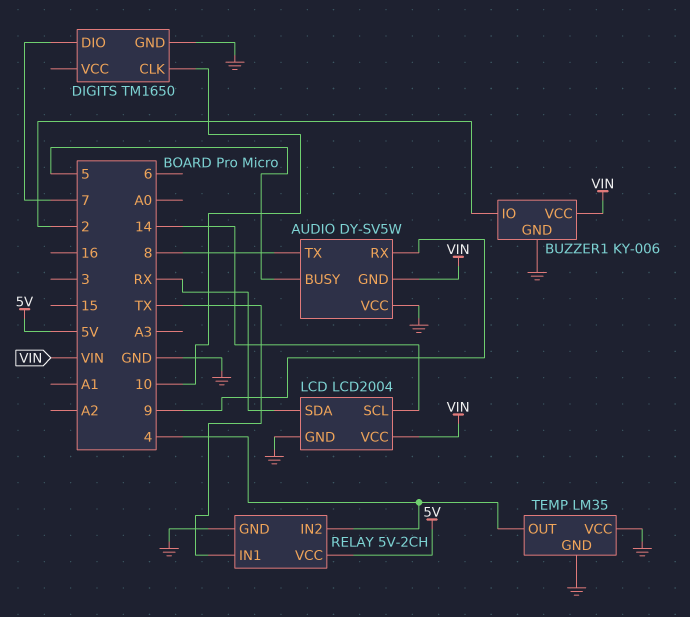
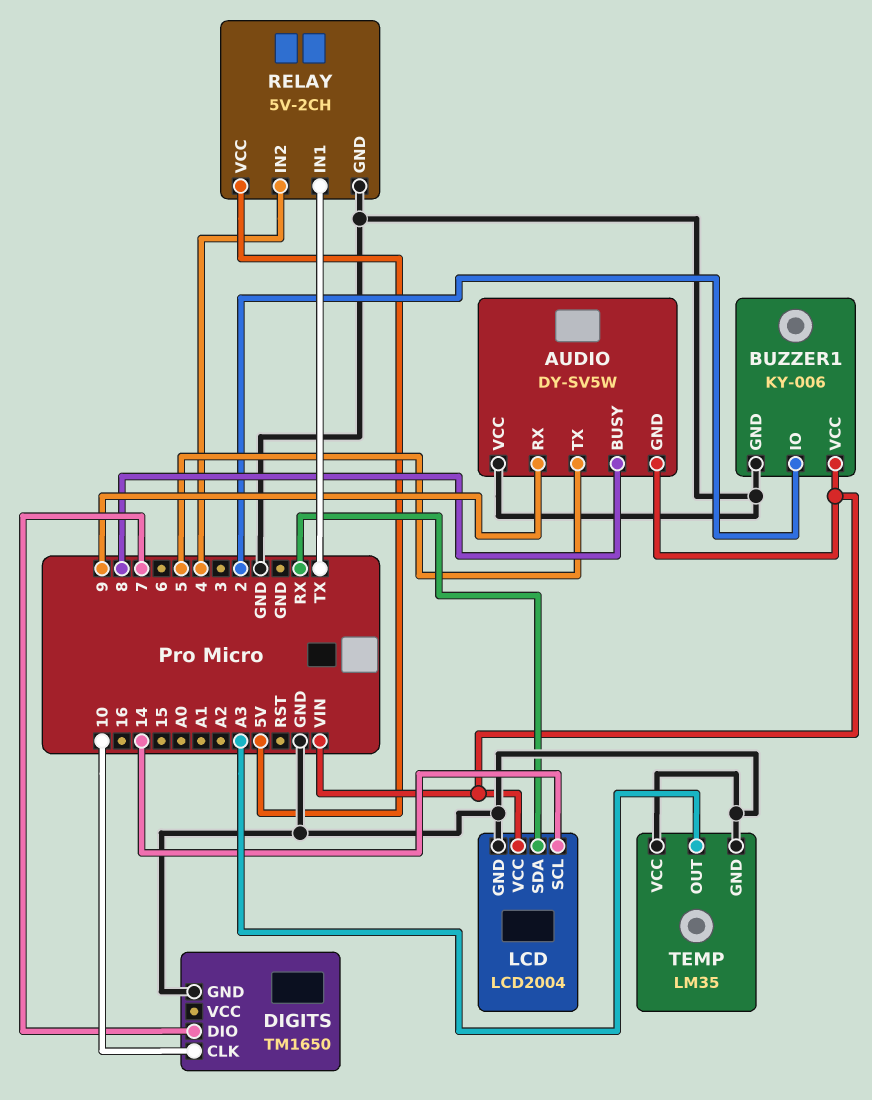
AUDIO pin BUSY: 5 -> 8
AUDIO pin TX: 8 -> 5
TEMP pin OUT: 4 -> A3

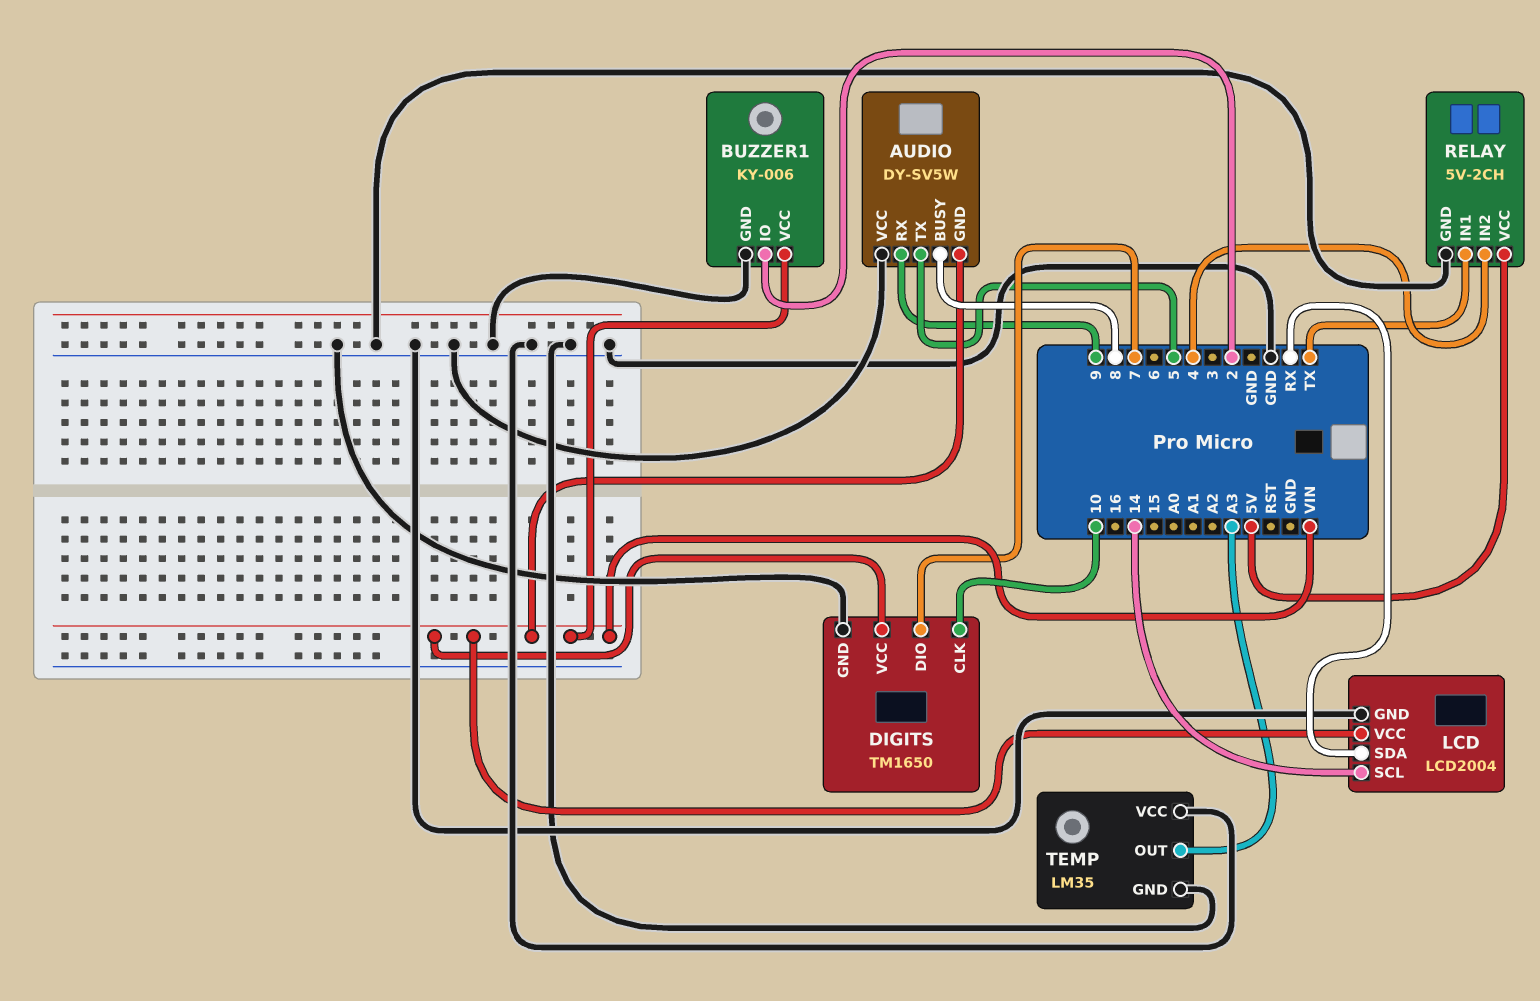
DIGITS pin VCC: none -> VIN

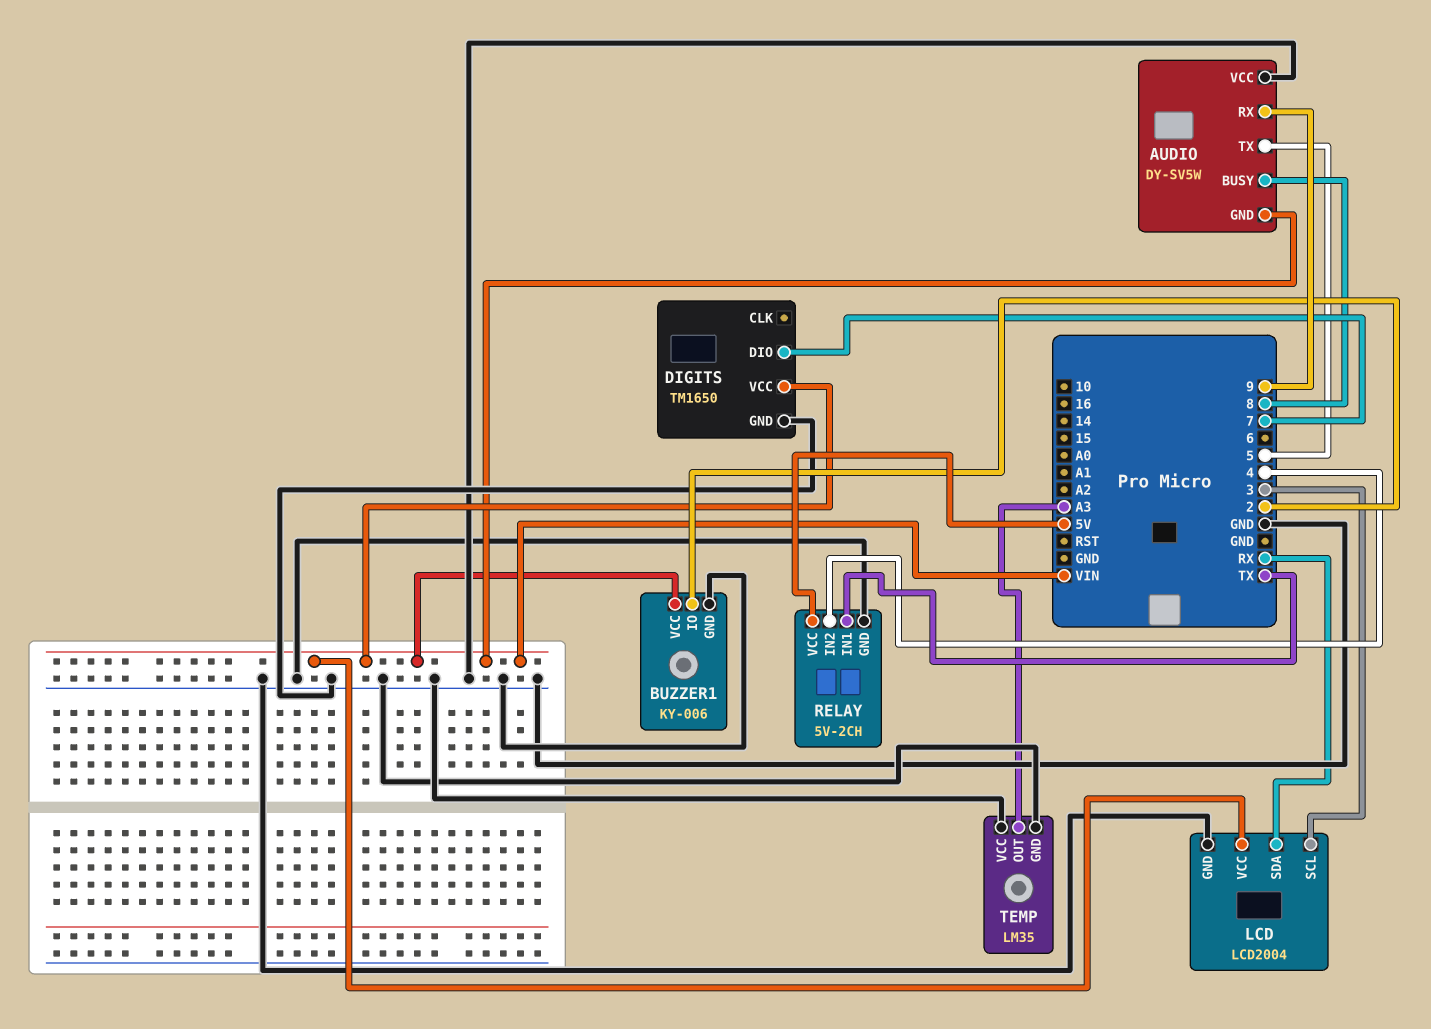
DIGITS pin CLK: 10 -> none
LCD pin SCL: 14 -> 3

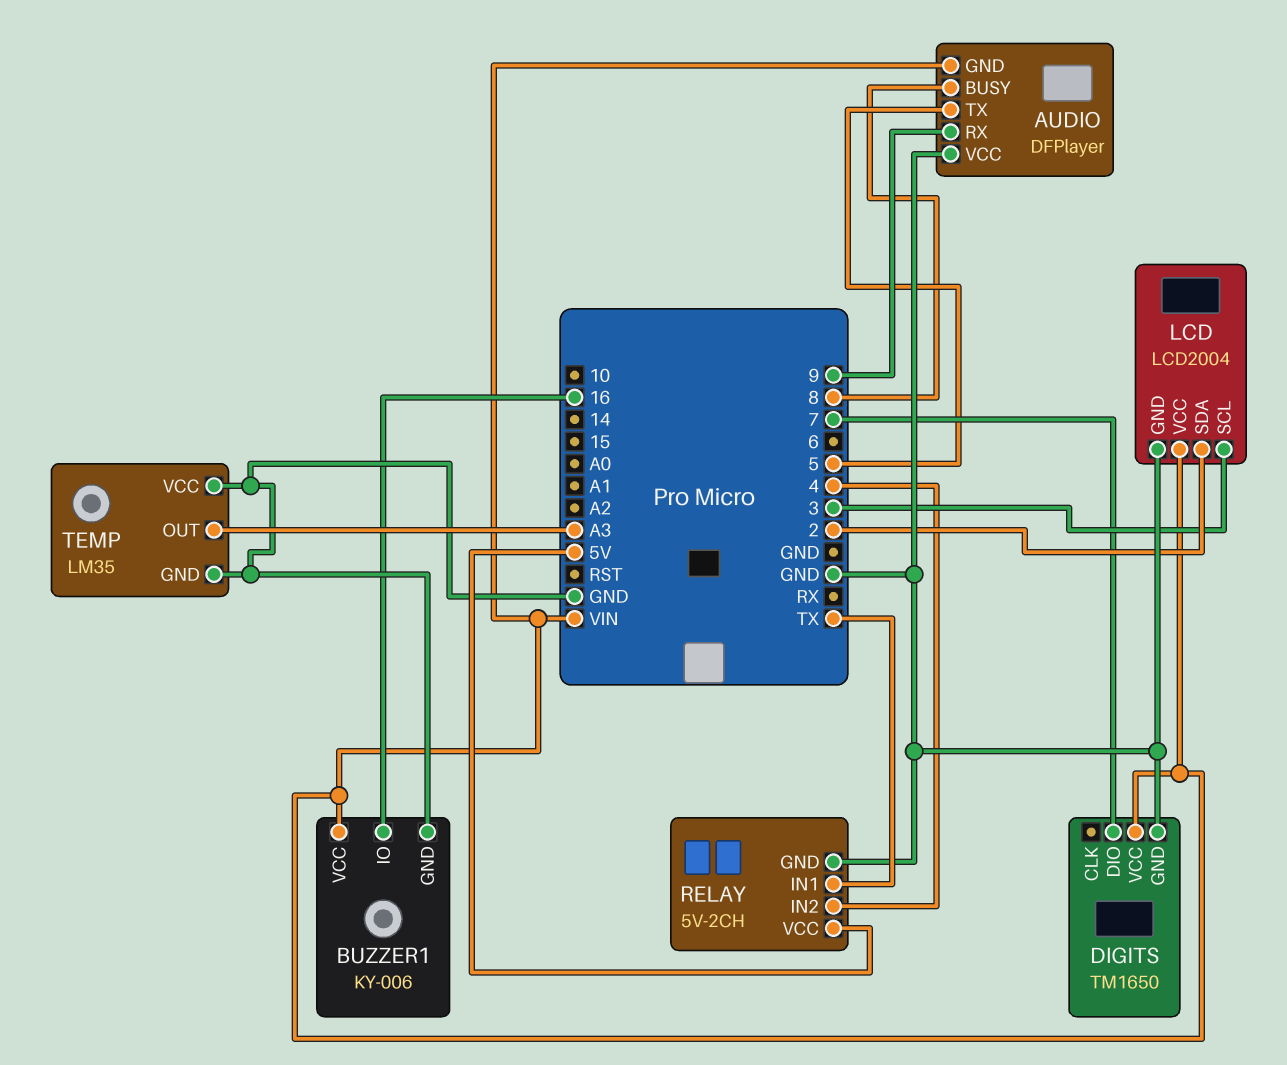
AUDIO: DY-SV5W -> DFPlayer
BUZZER1 pin IO: 2 -> 16
LCD pin SDA: RX -> 2

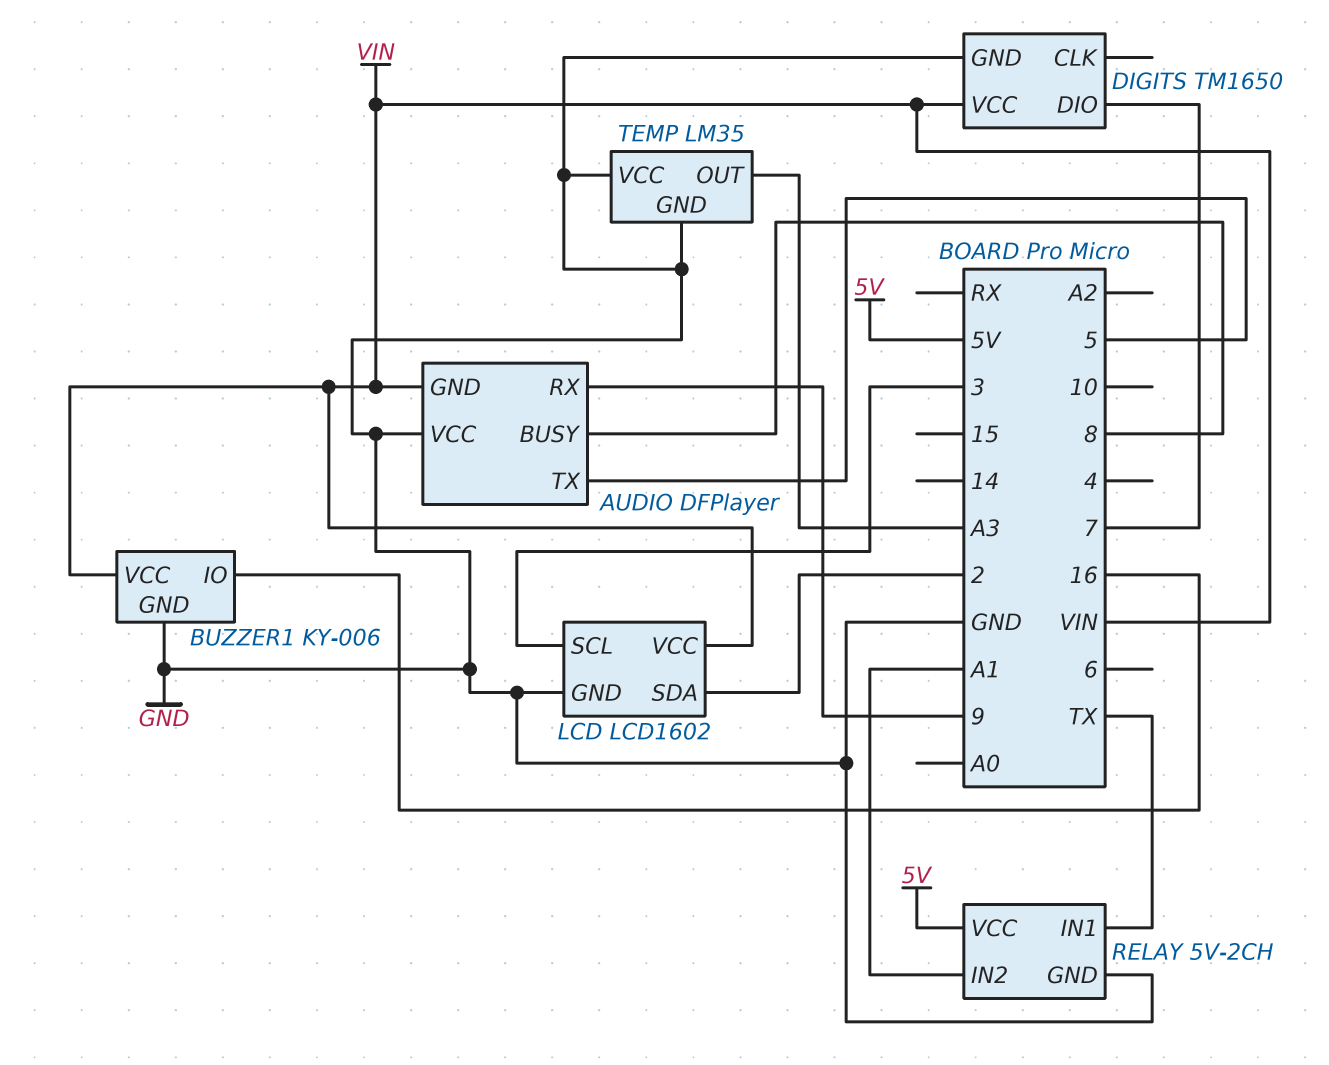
LCD: LCD2004 -> LCD1602
RELAY pin IN2: 4 -> A1

